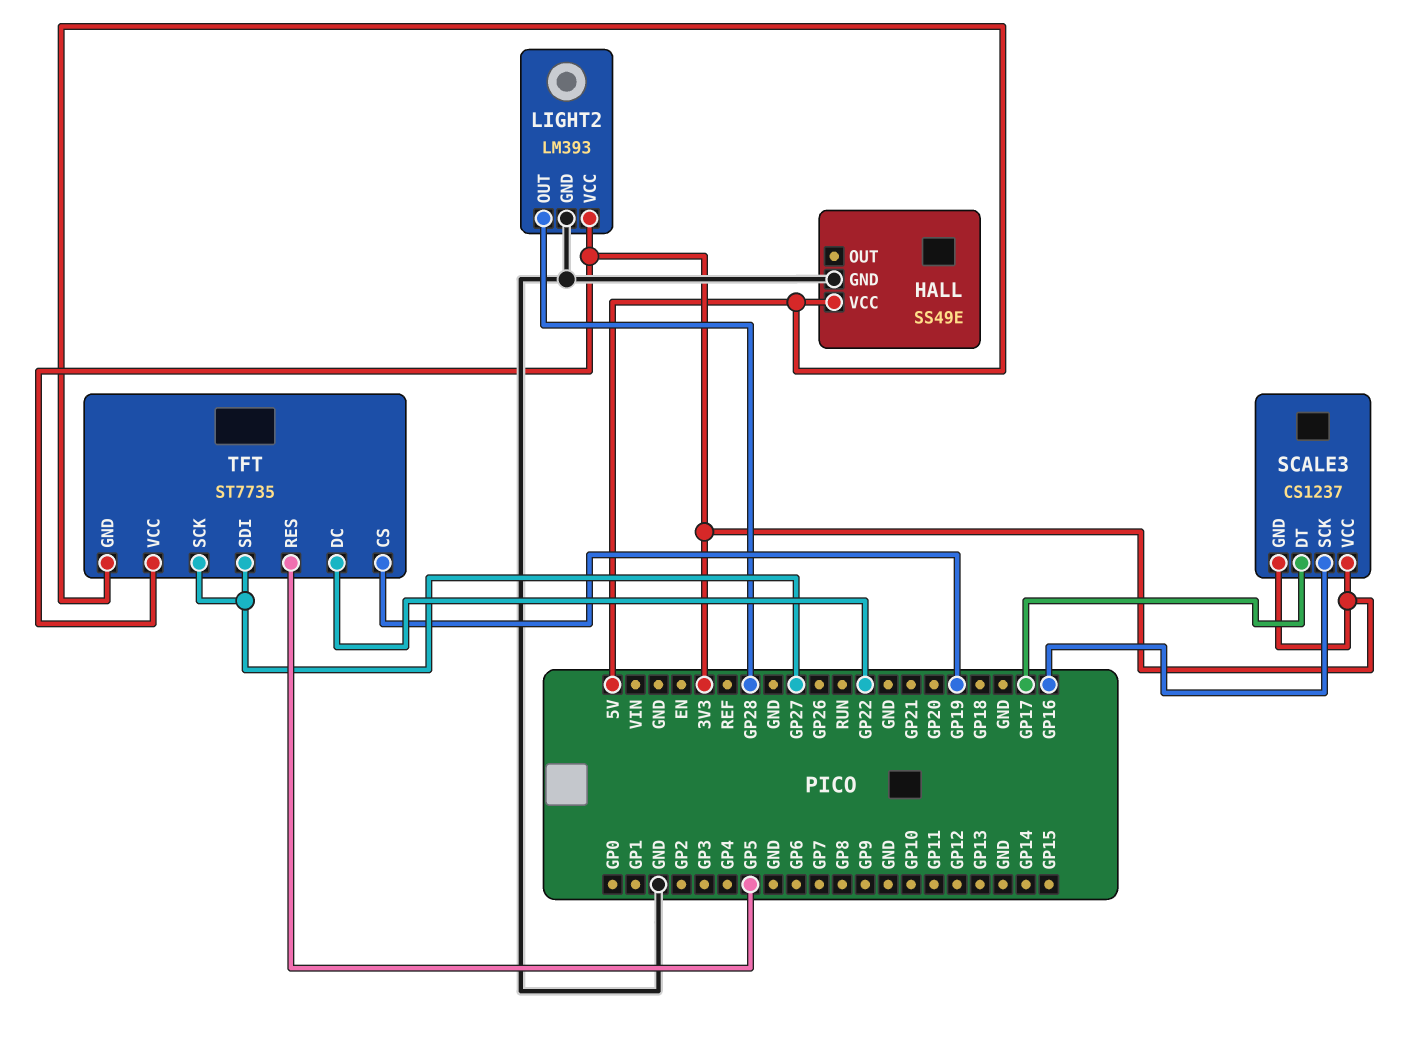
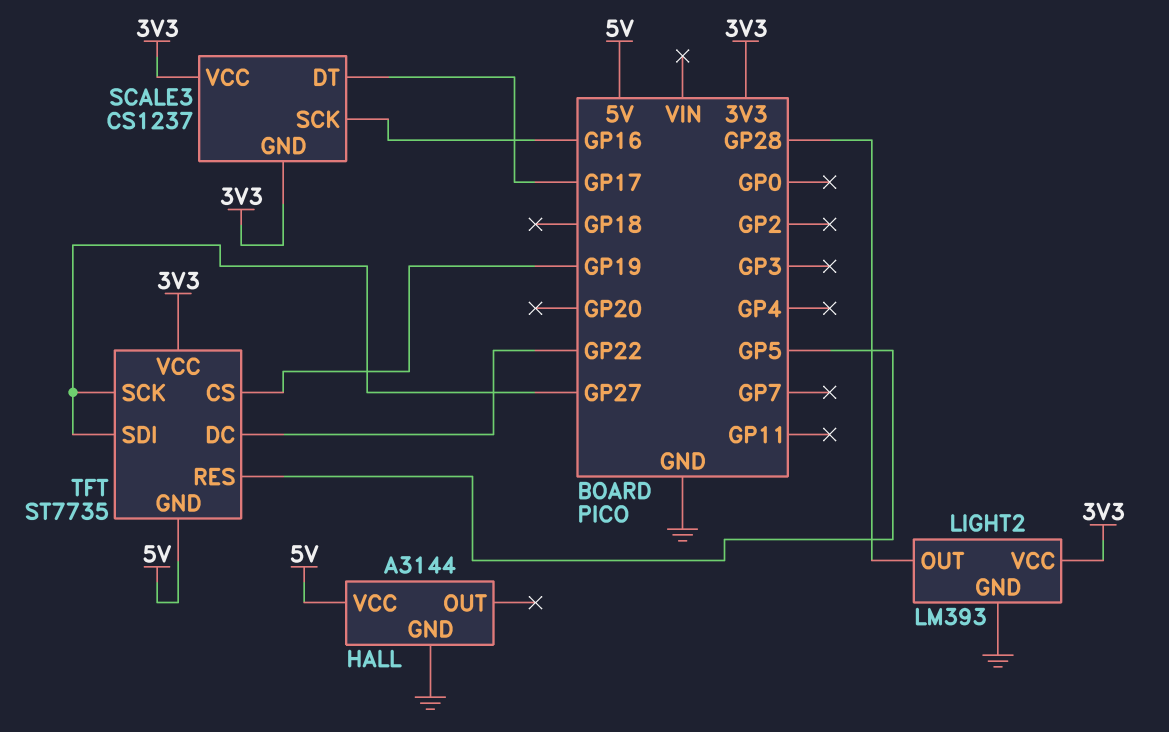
HALL: SS49E -> A3144

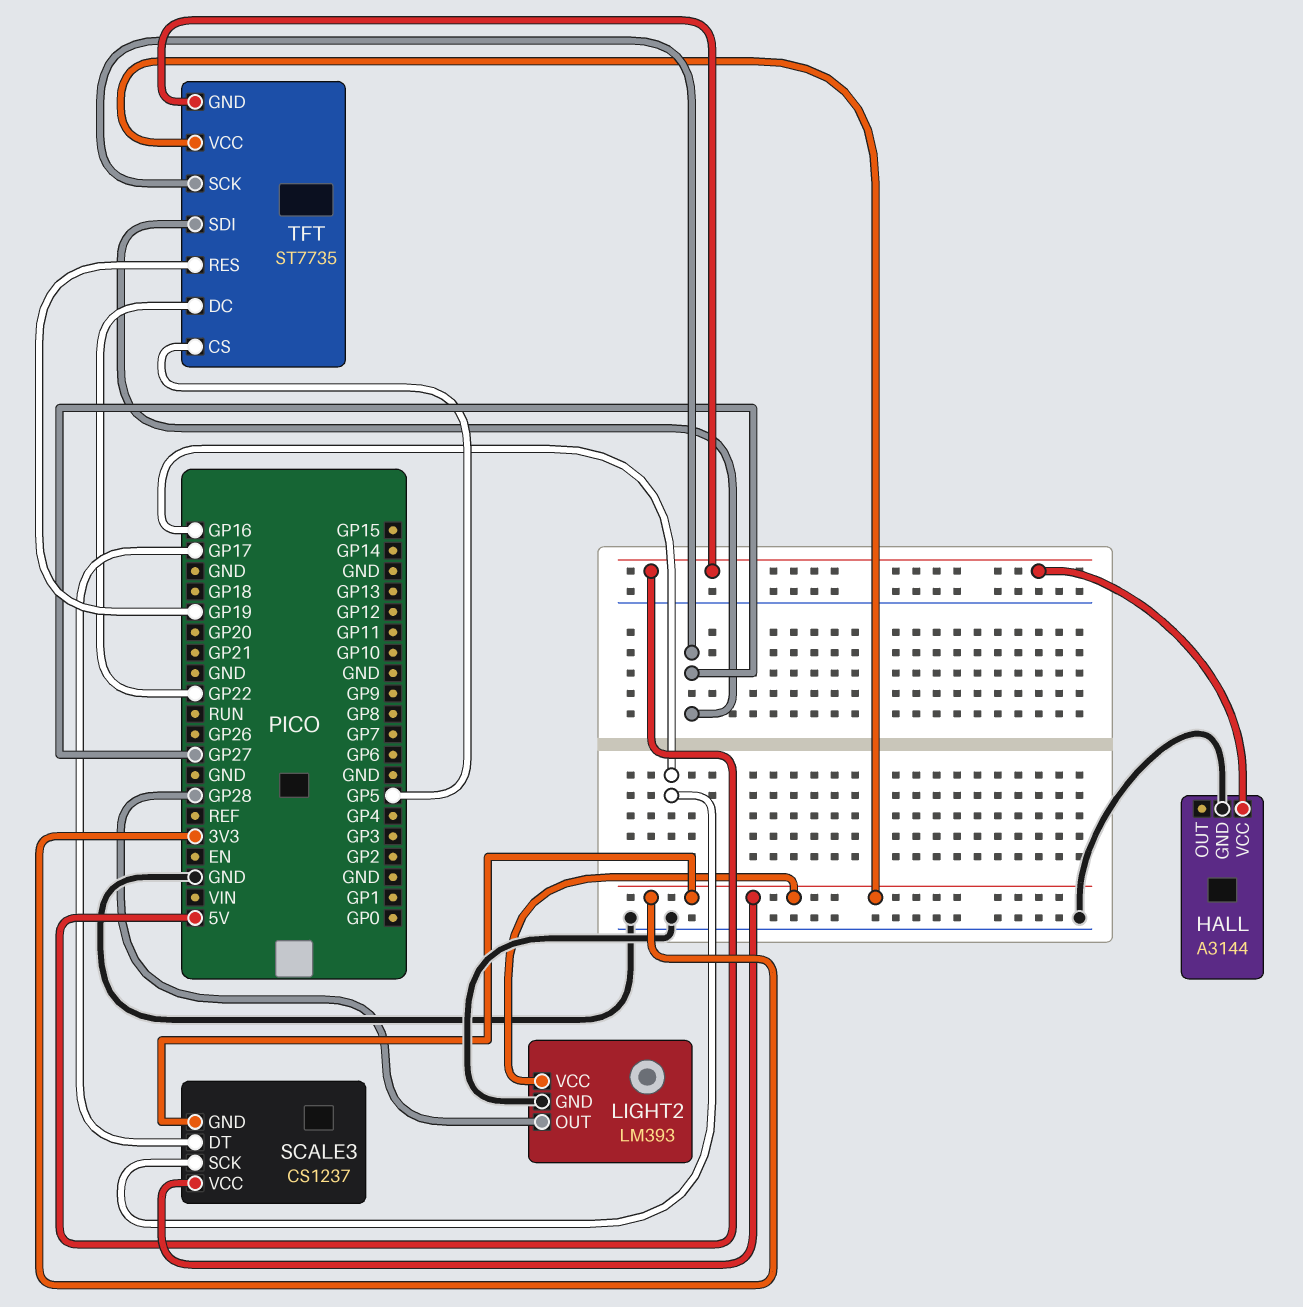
TFT pin CS: GP19 -> GP5
TFT pin RES: GP5 -> GP19

